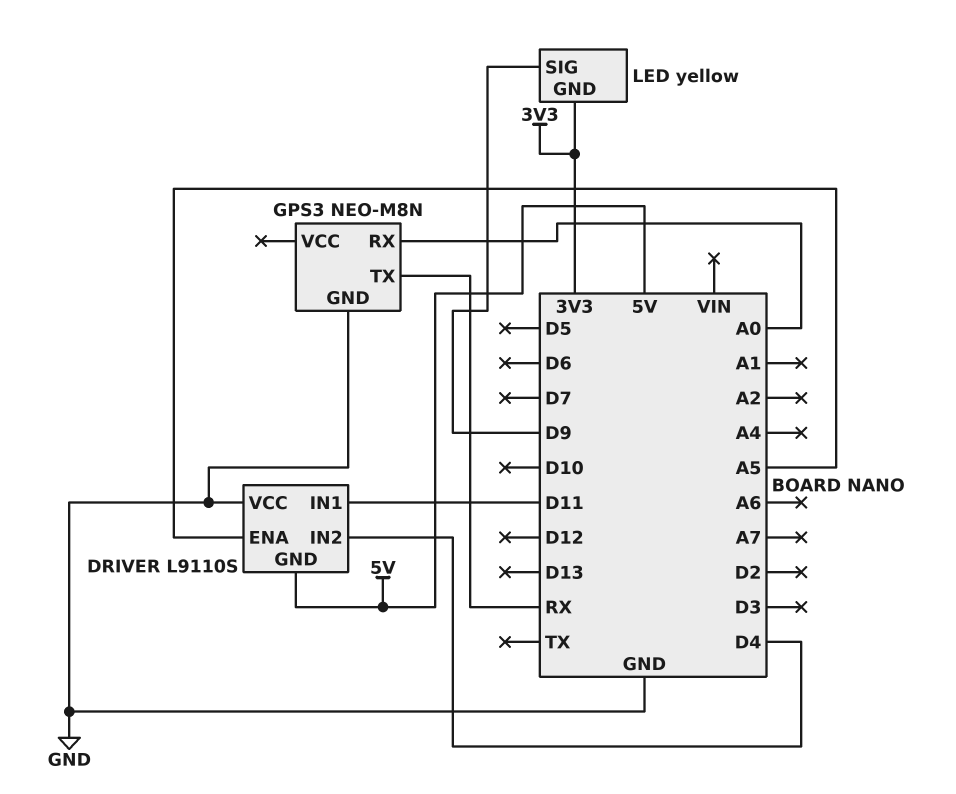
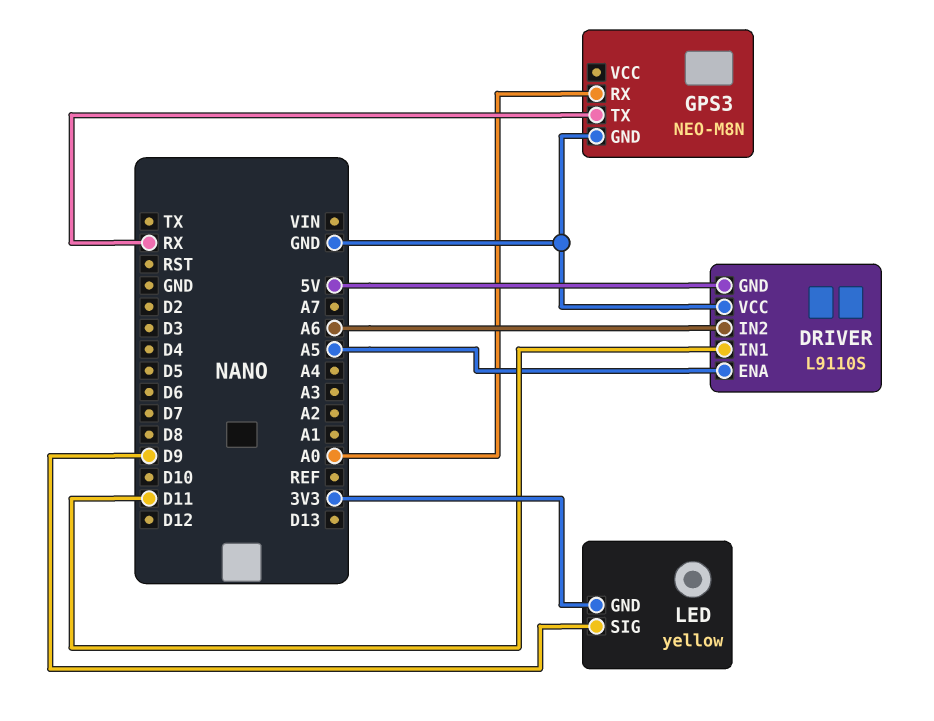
DRIVER pin IN2: D4 -> A6

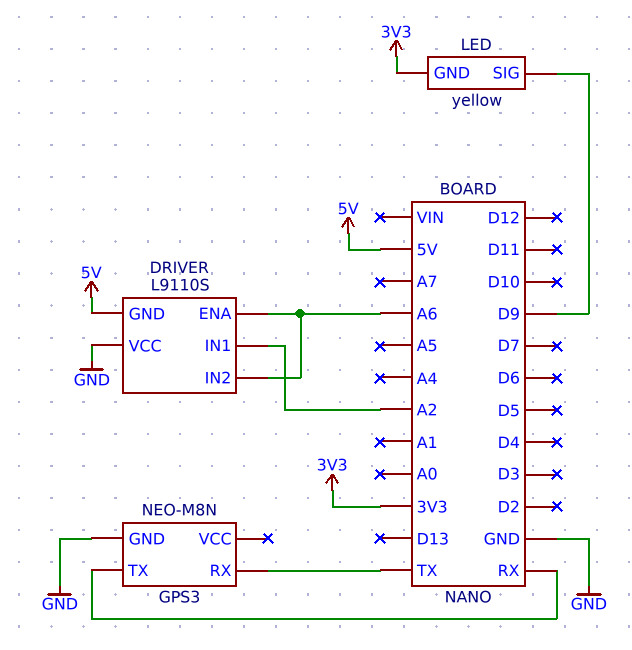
DRIVER pin ENA: A5 -> A6
DRIVER pin IN1: D11 -> A2
GPS3 pin RX: A0 -> TX

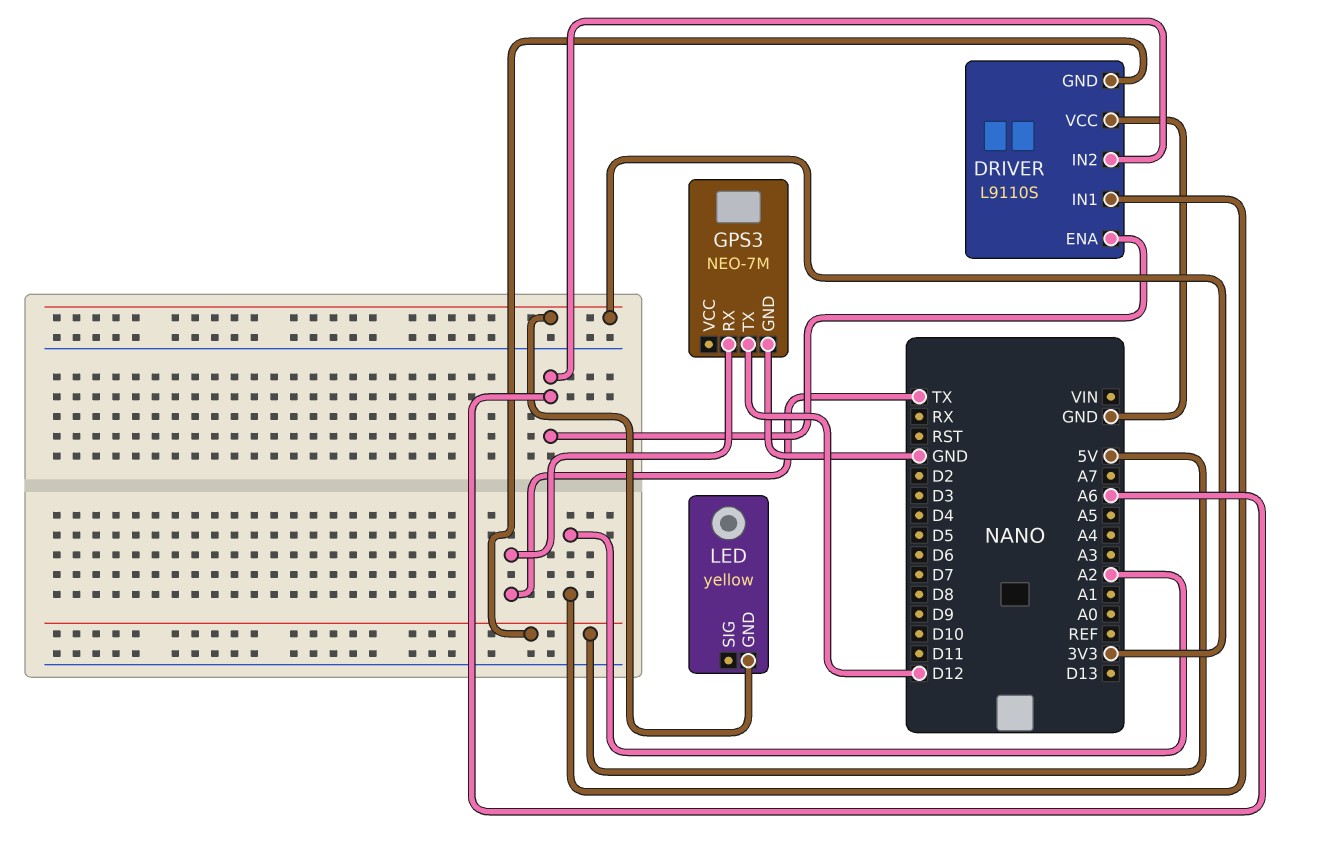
GPS3: NEO-M8N -> NEO-7M
GPS3 pin TX: RX -> D12
LED pin SIG: D9 -> none

